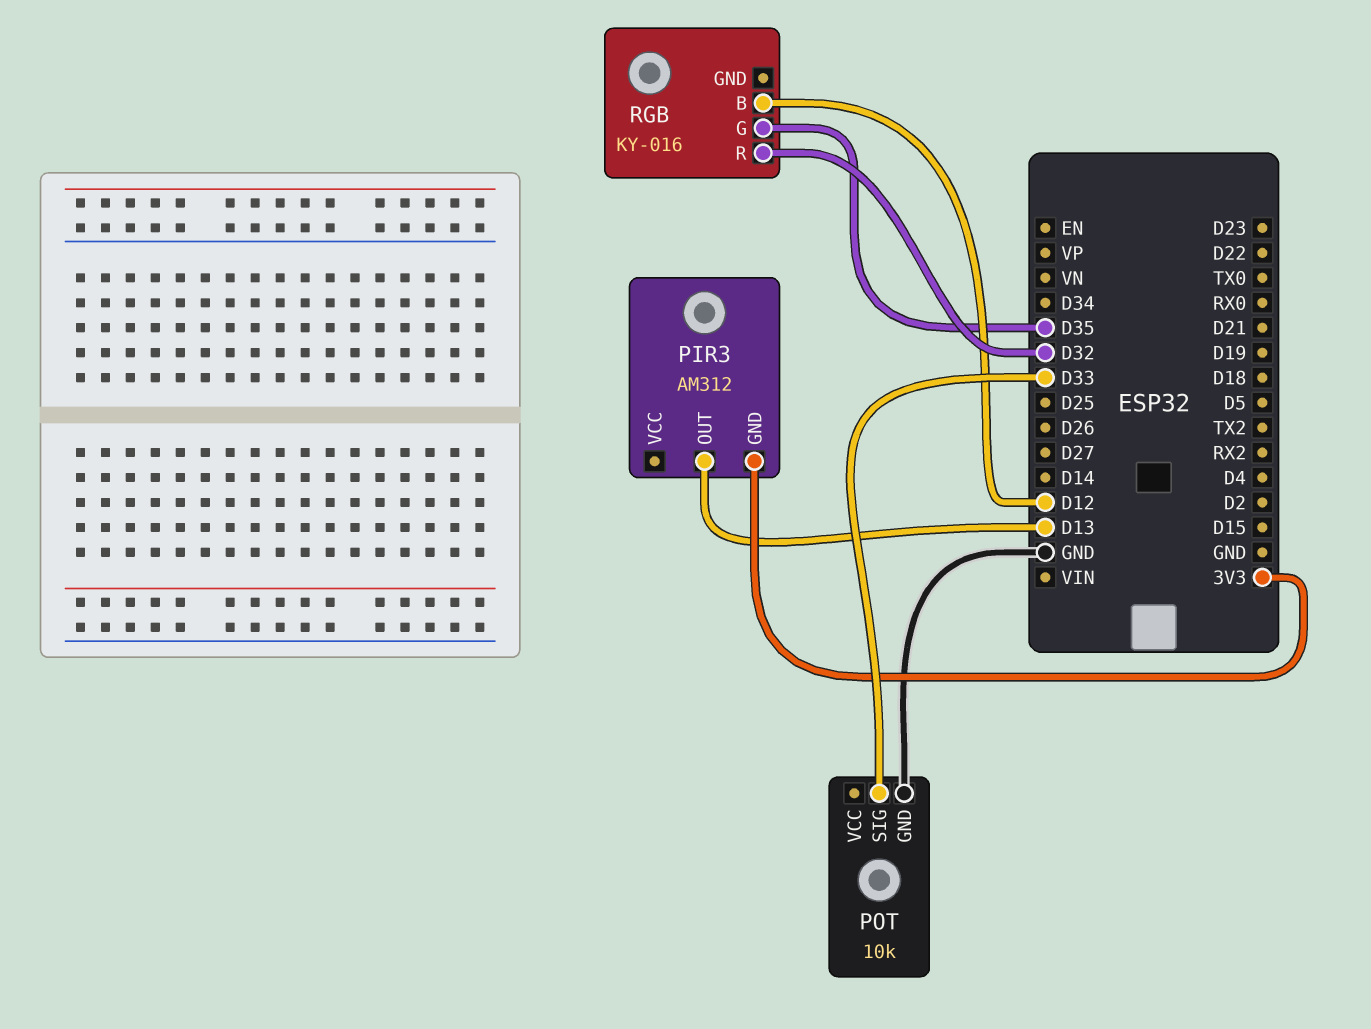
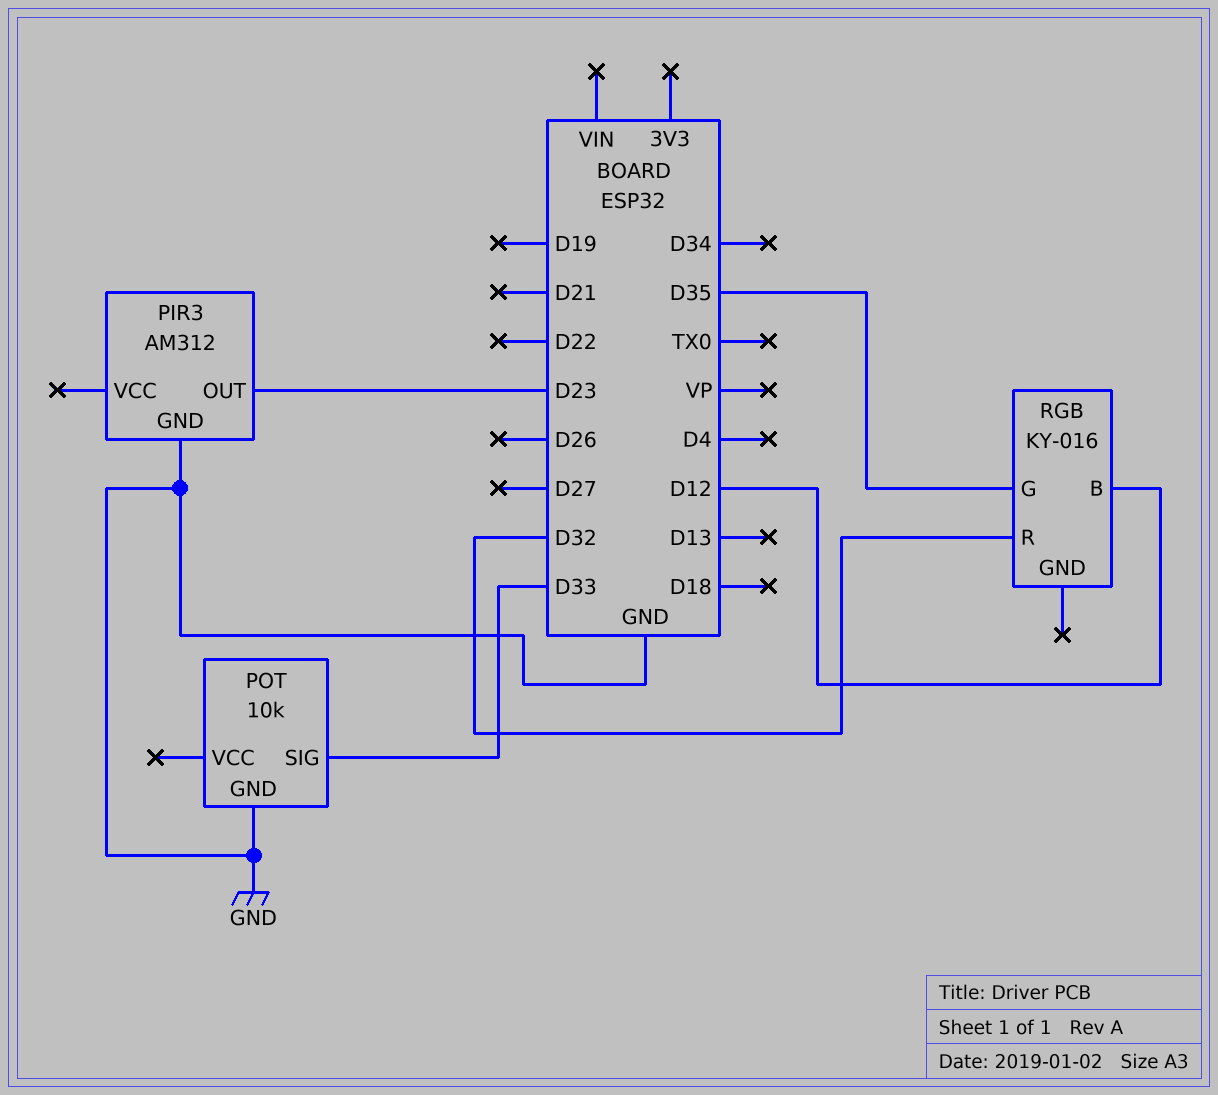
PIR3 pin GND: 3V3 -> GND
PIR3 pin OUT: D13 -> D23

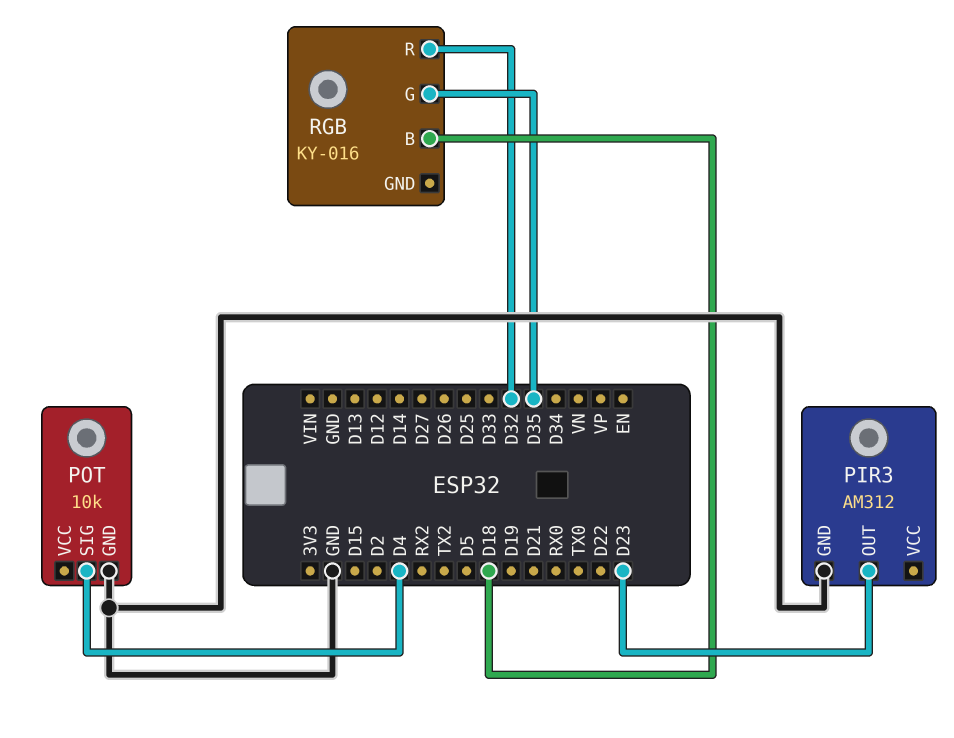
POT pin SIG: D33 -> D4
RGB pin B: D12 -> D18

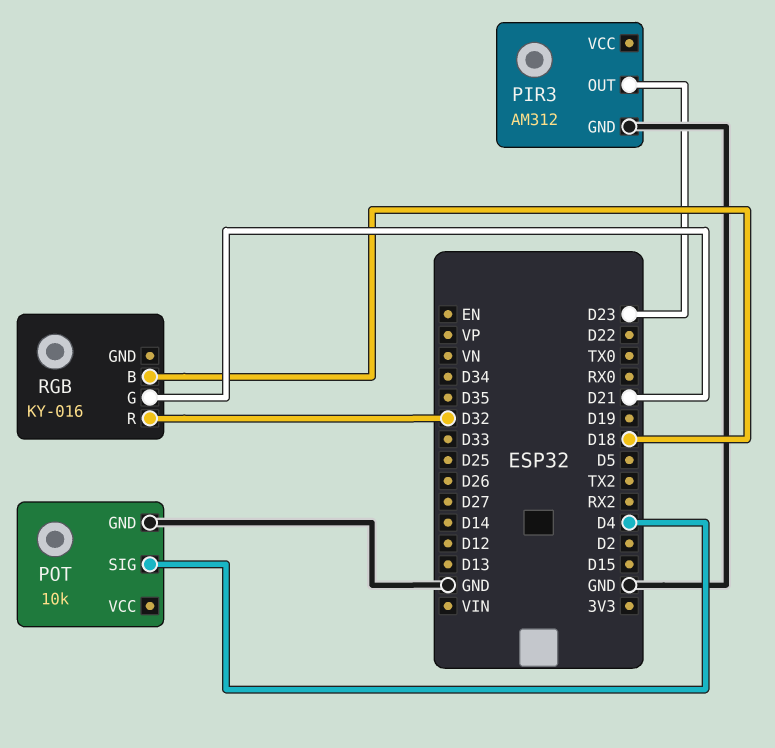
RGB pin G: D35 -> D21

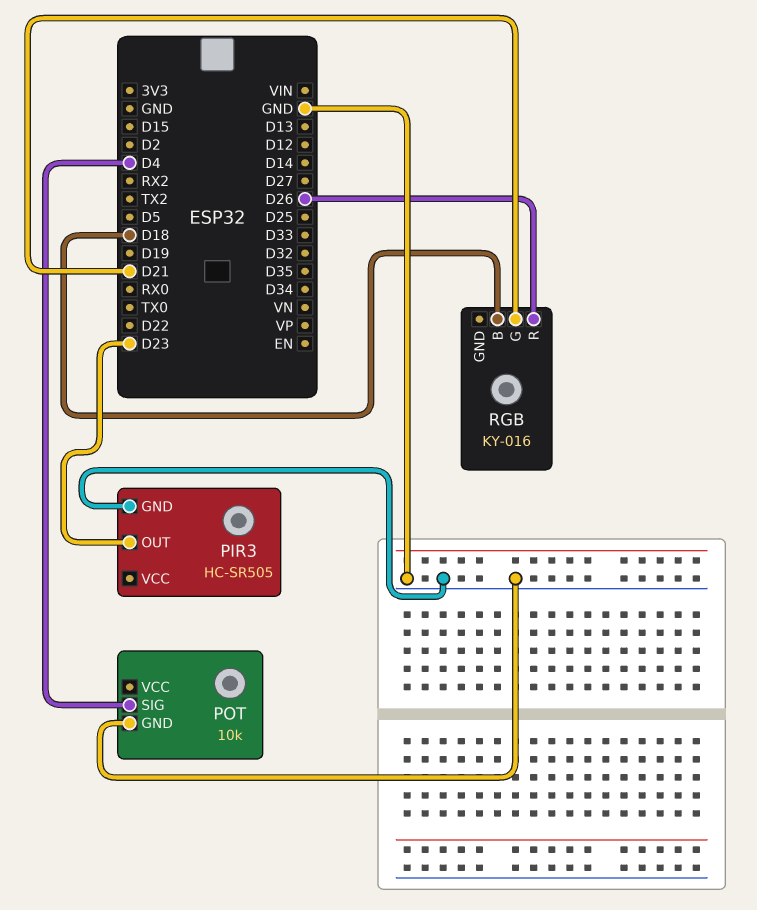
PIR3: AM312 -> HC-SR505
RGB pin R: D32 -> D26

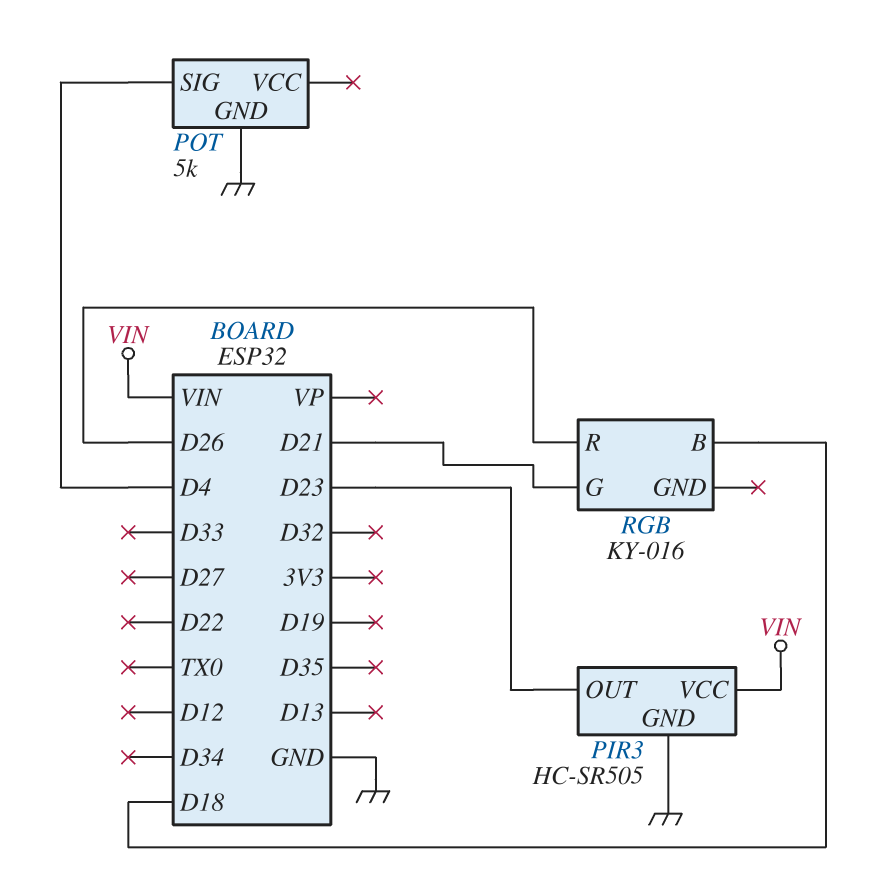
PIR3 pin VCC: none -> VIN
POT: 10k -> 5k

